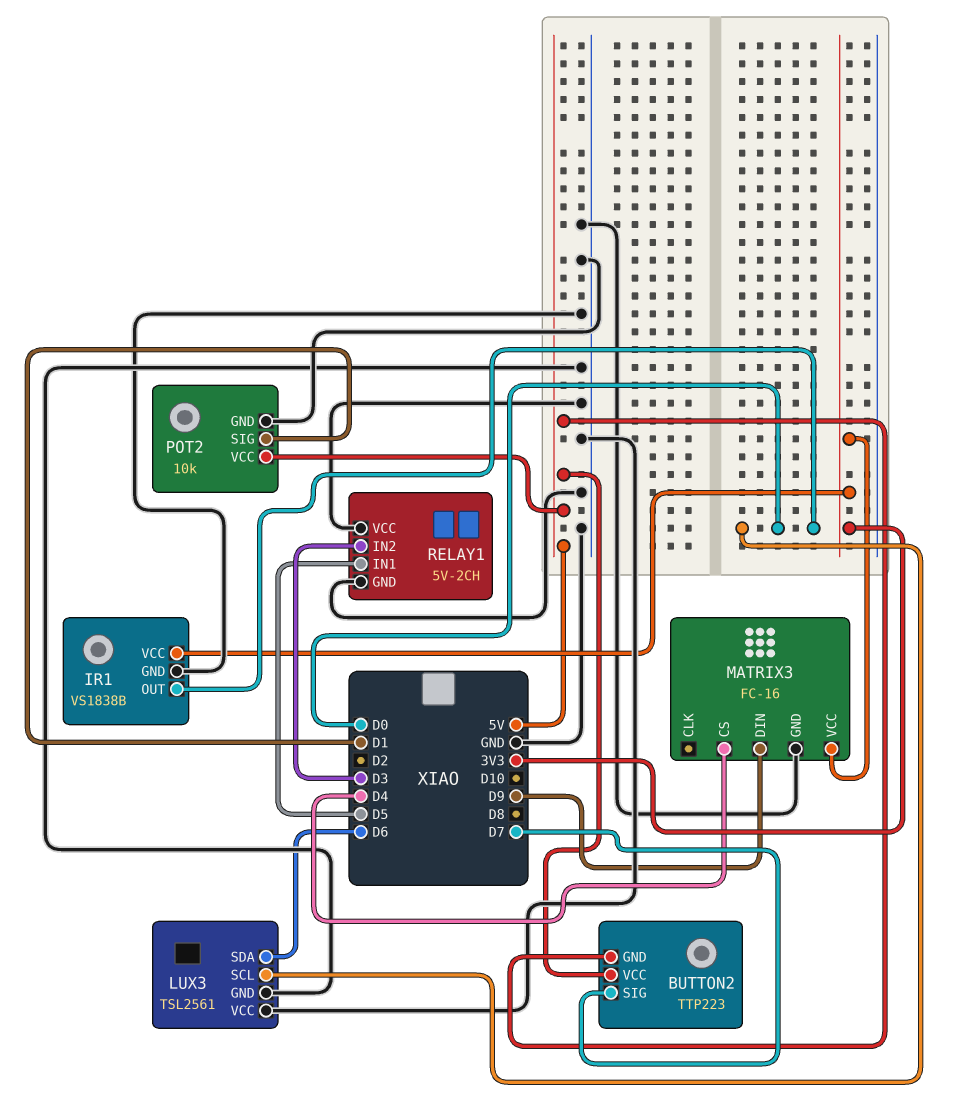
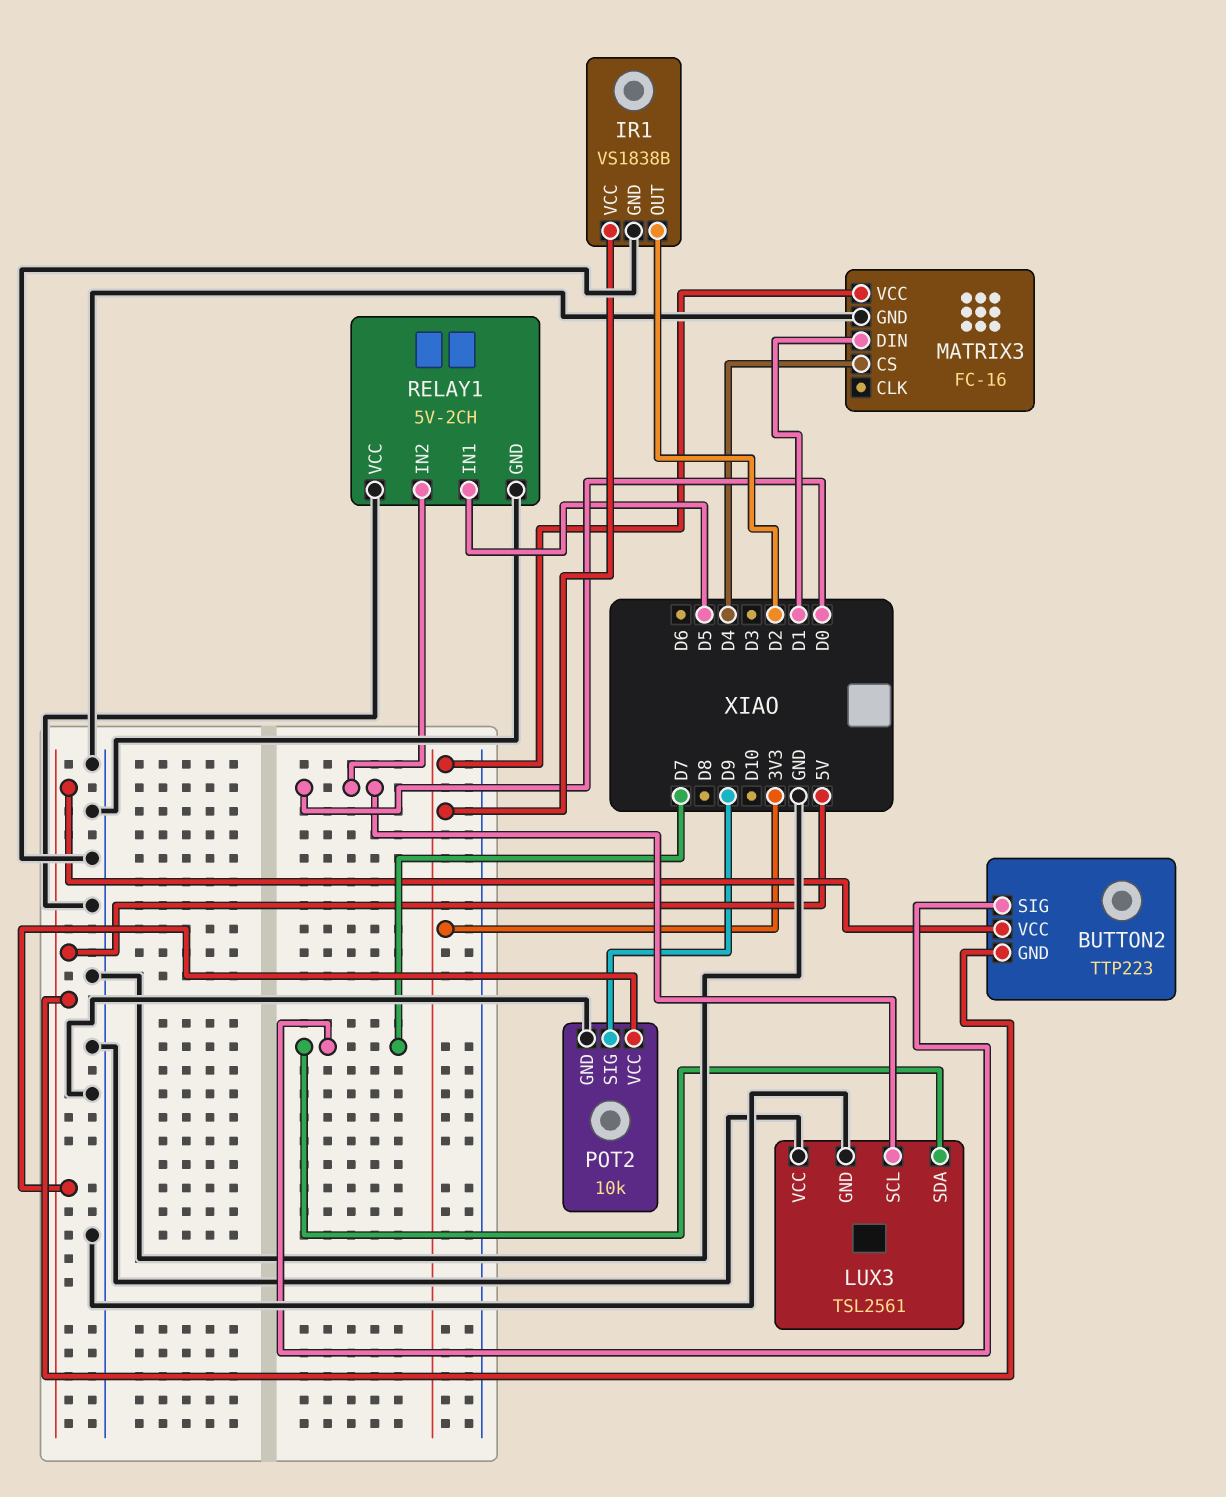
IR1 pin OUT: D0 -> D2
LUX3 pin SDA: D6 -> D7
MATRIX3 pin DIN: D9 -> D1
POT2 pin SIG: D1 -> D9
RELAY1 pin IN2: D3 -> D0

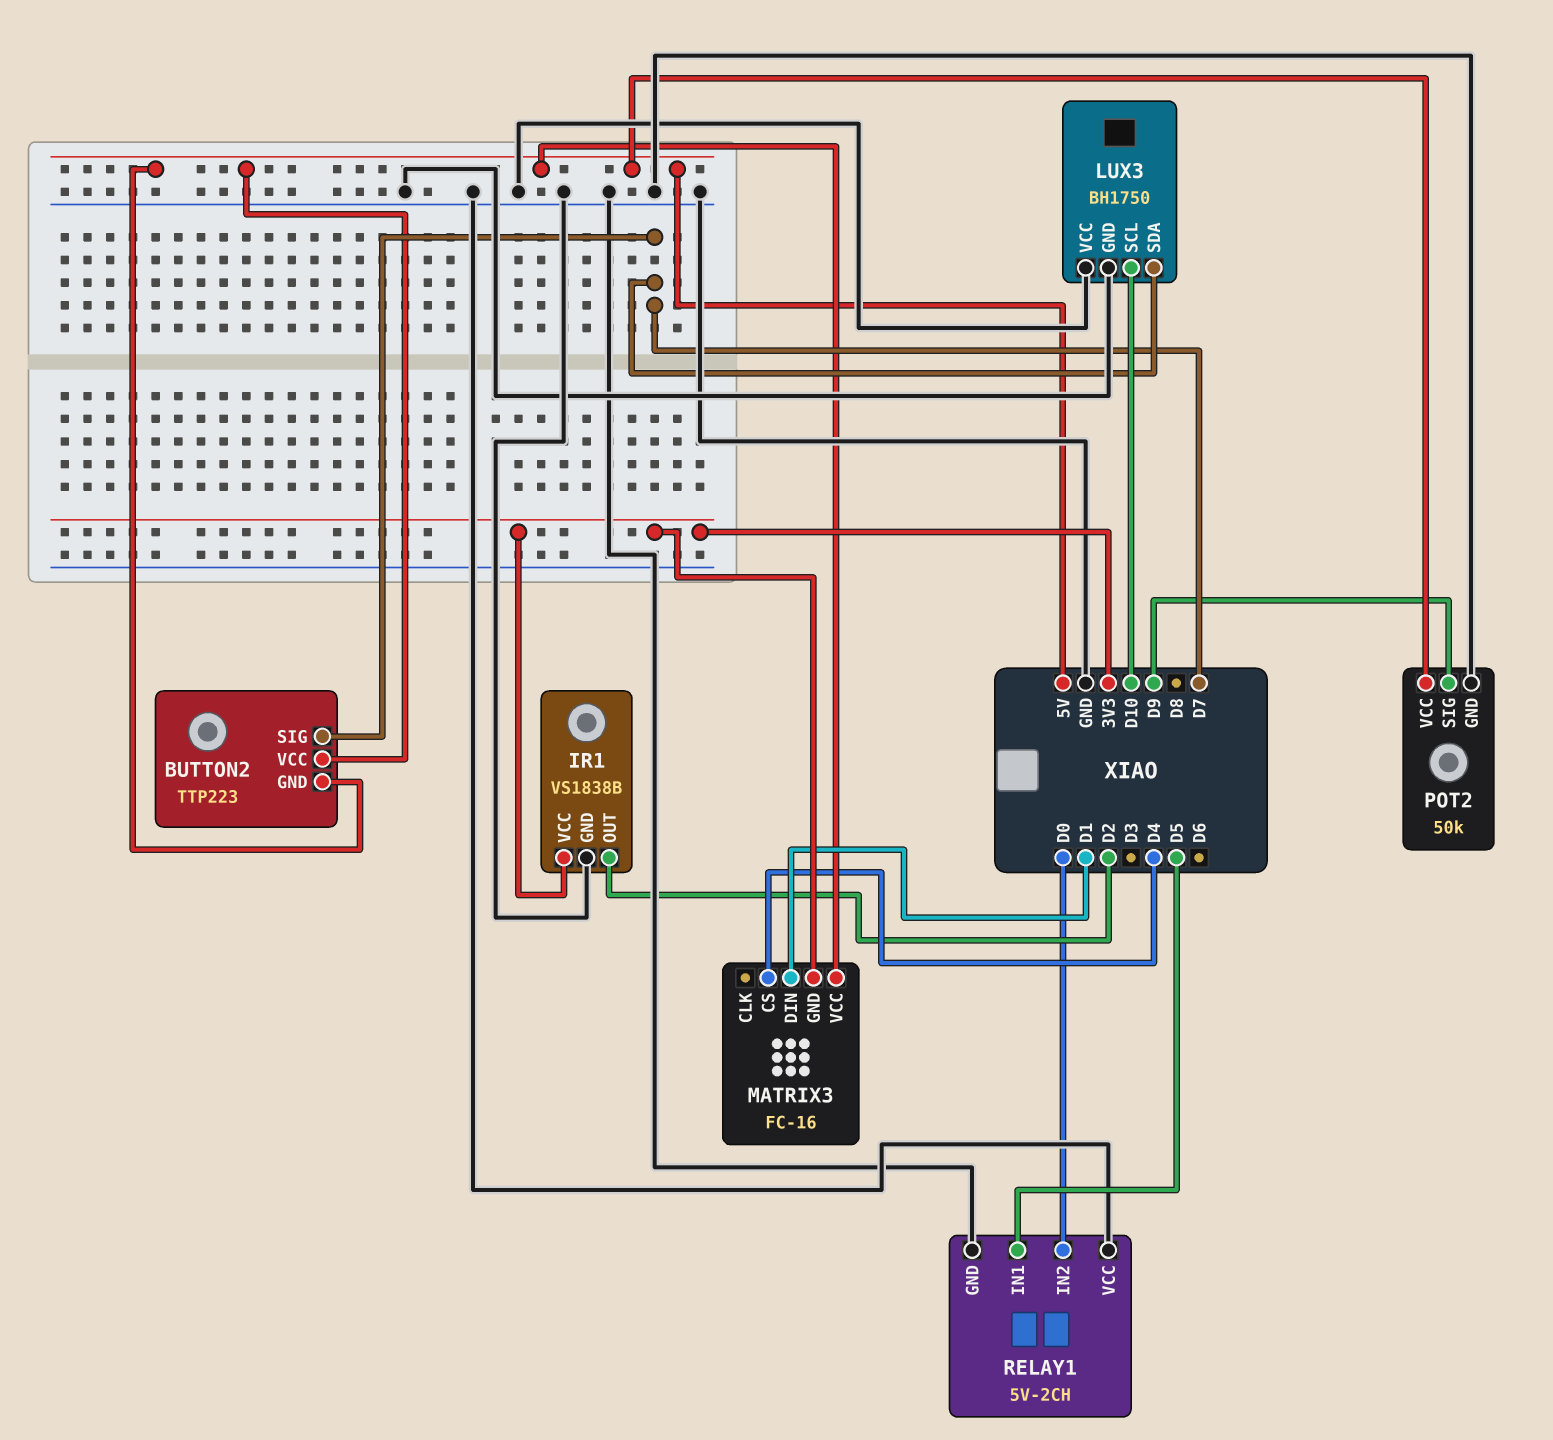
LUX3: TSL2561 -> BH1750
LUX3 pin SCL: D0 -> D10
MATRIX3 pin GND: GND -> 3V3
MATRIX3 pin VCC: 3V3 -> 5V
POT2: 10k -> 50k

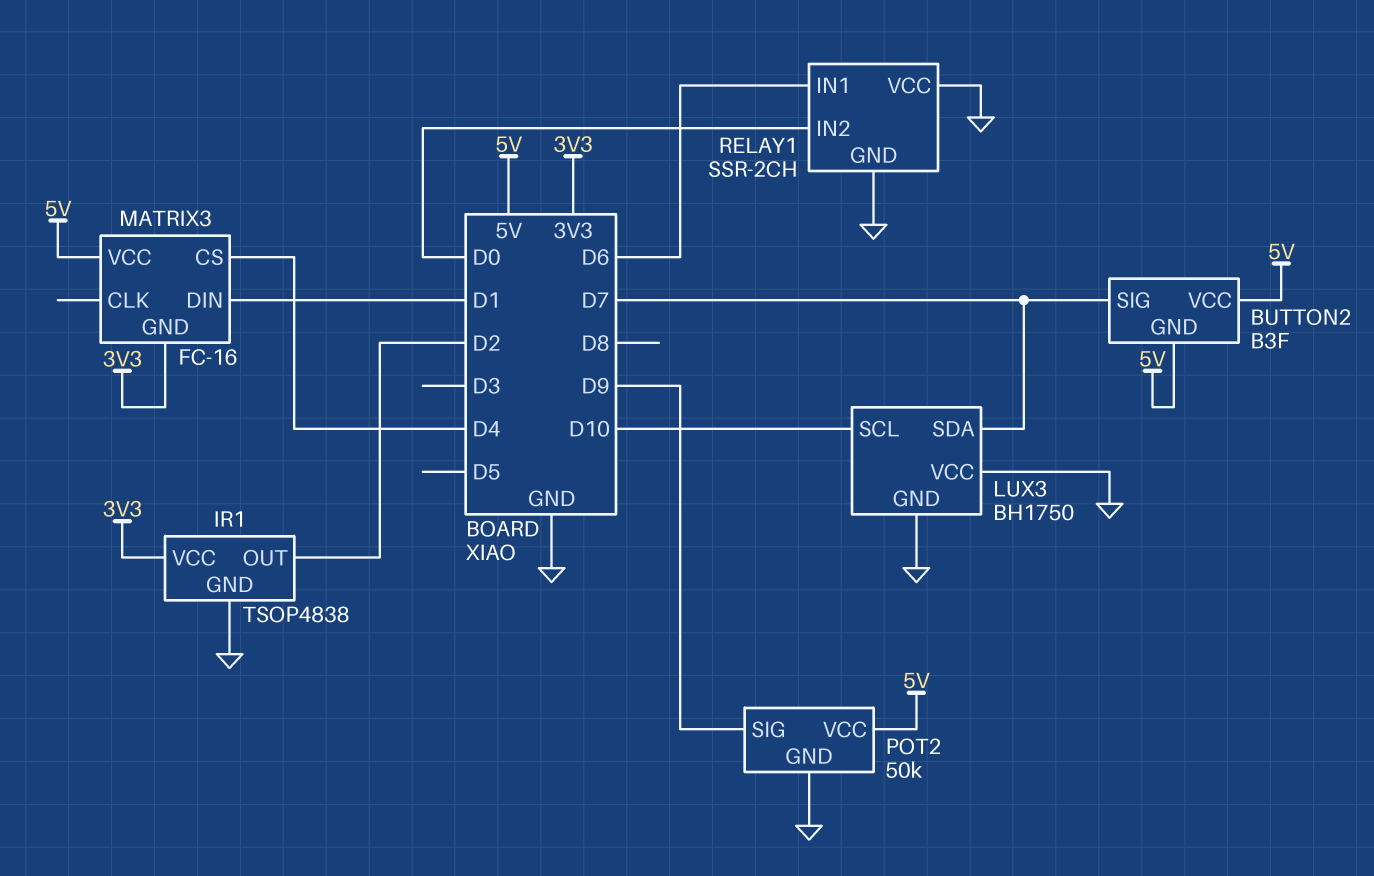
BUTTON2: TTP223 -> B3F
IR1: VS1838B -> TSOP4838
RELAY1: 5V-2CH -> SSR-2CH
RELAY1 pin IN1: D5 -> D6

